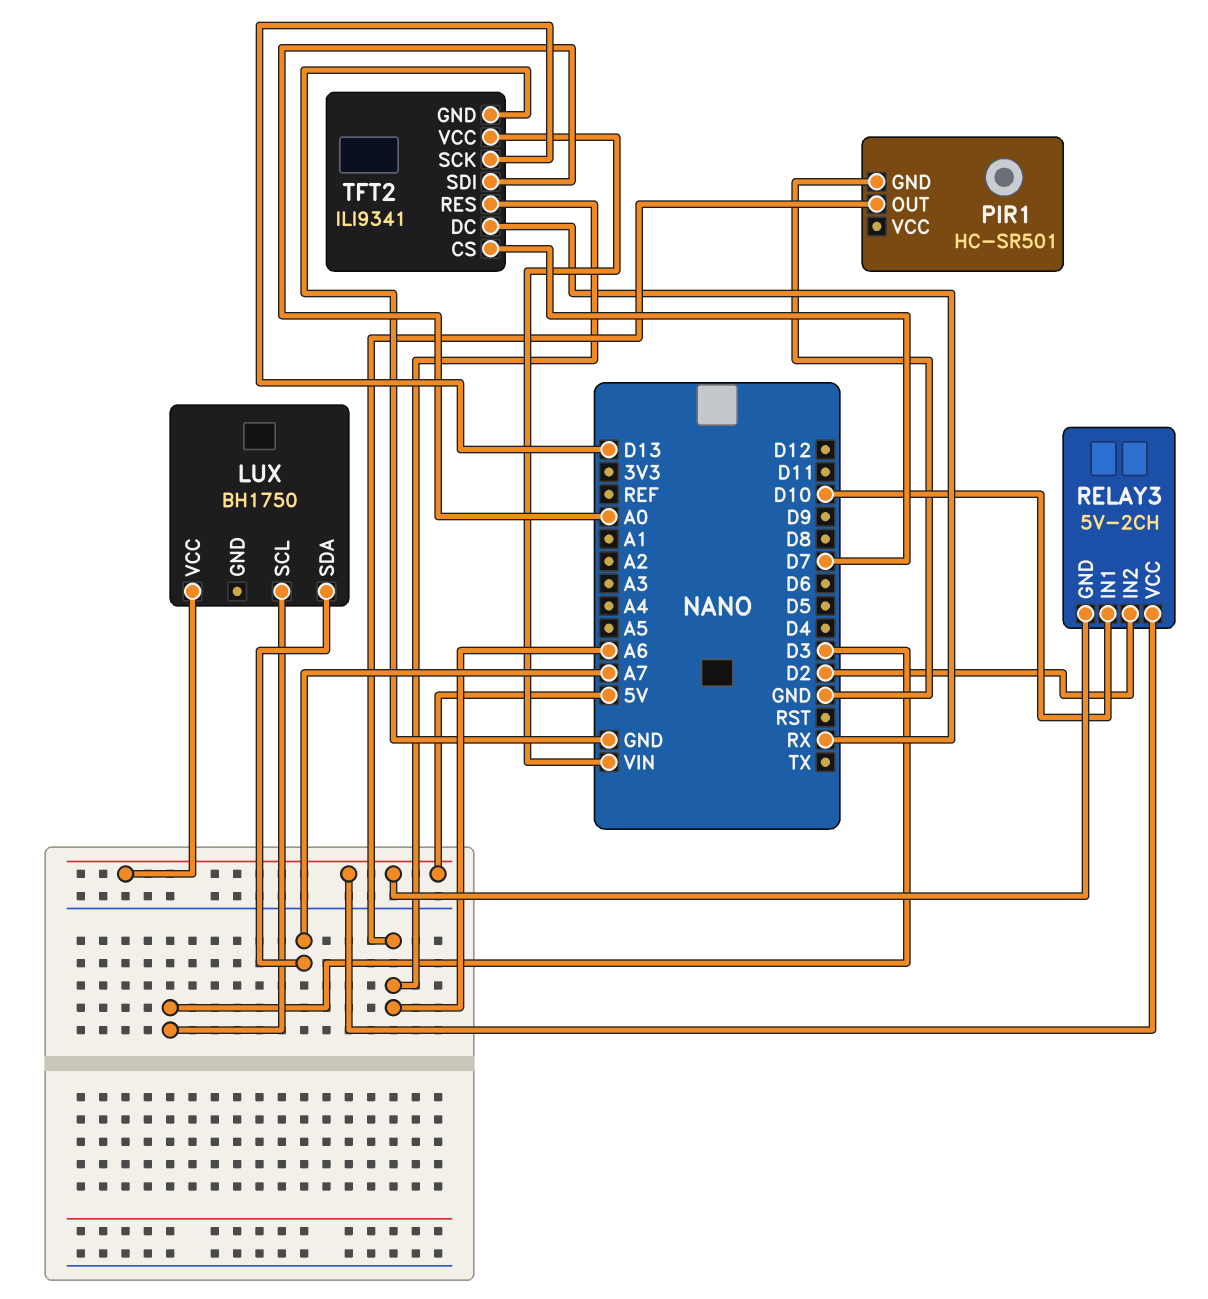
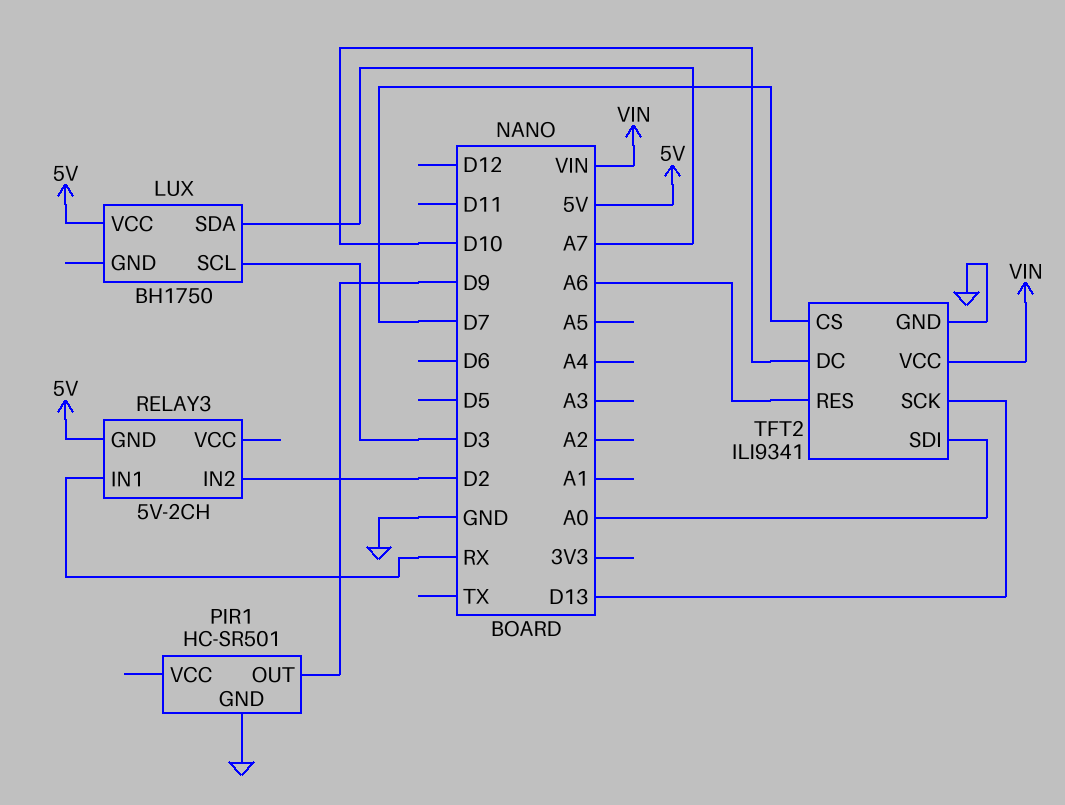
PIR1 pin OUT: A6 -> D9
RELAY3 pin IN1: D10 -> RX
RELAY3 pin VCC: 5V -> none
TFT2 pin DC: RX -> D10

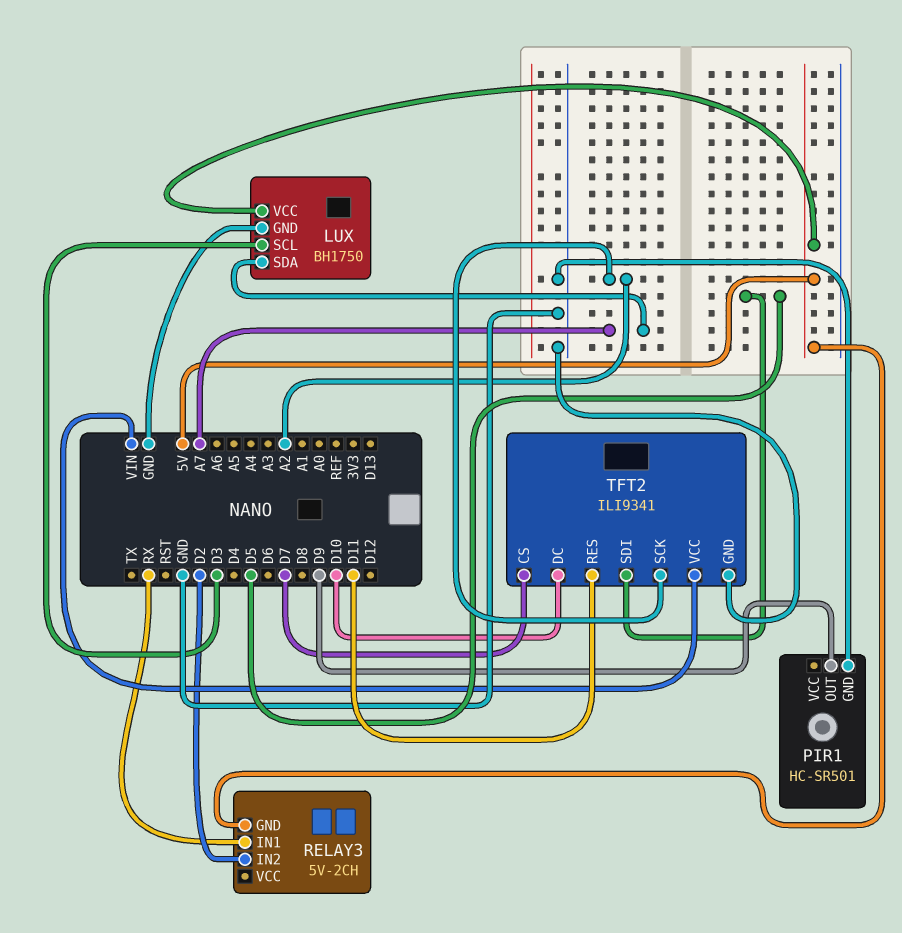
LUX pin GND: none -> GND
TFT2 pin RES: A6 -> D11
TFT2 pin SCK: D13 -> A2
TFT2 pin SDI: A0 -> D5

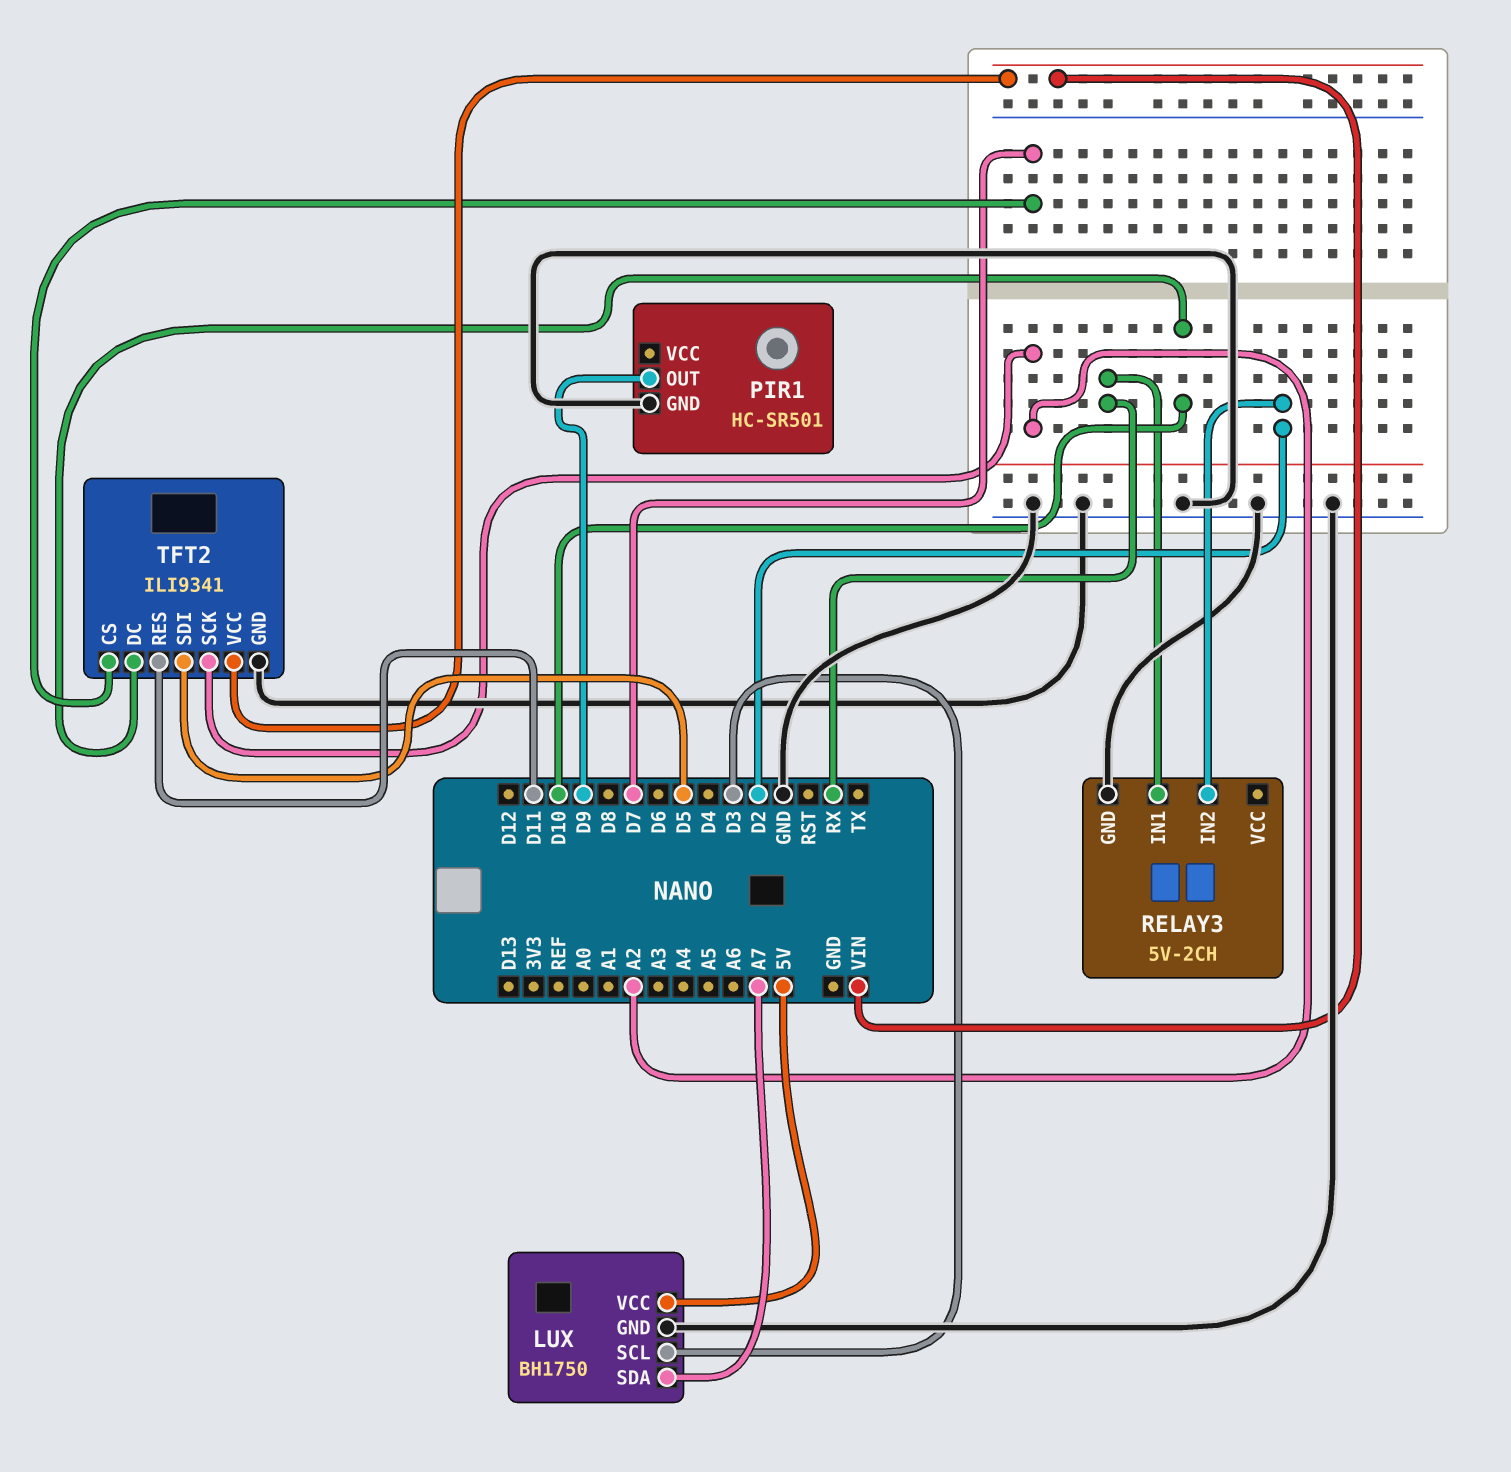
RELAY3 pin GND: 5V -> GND

